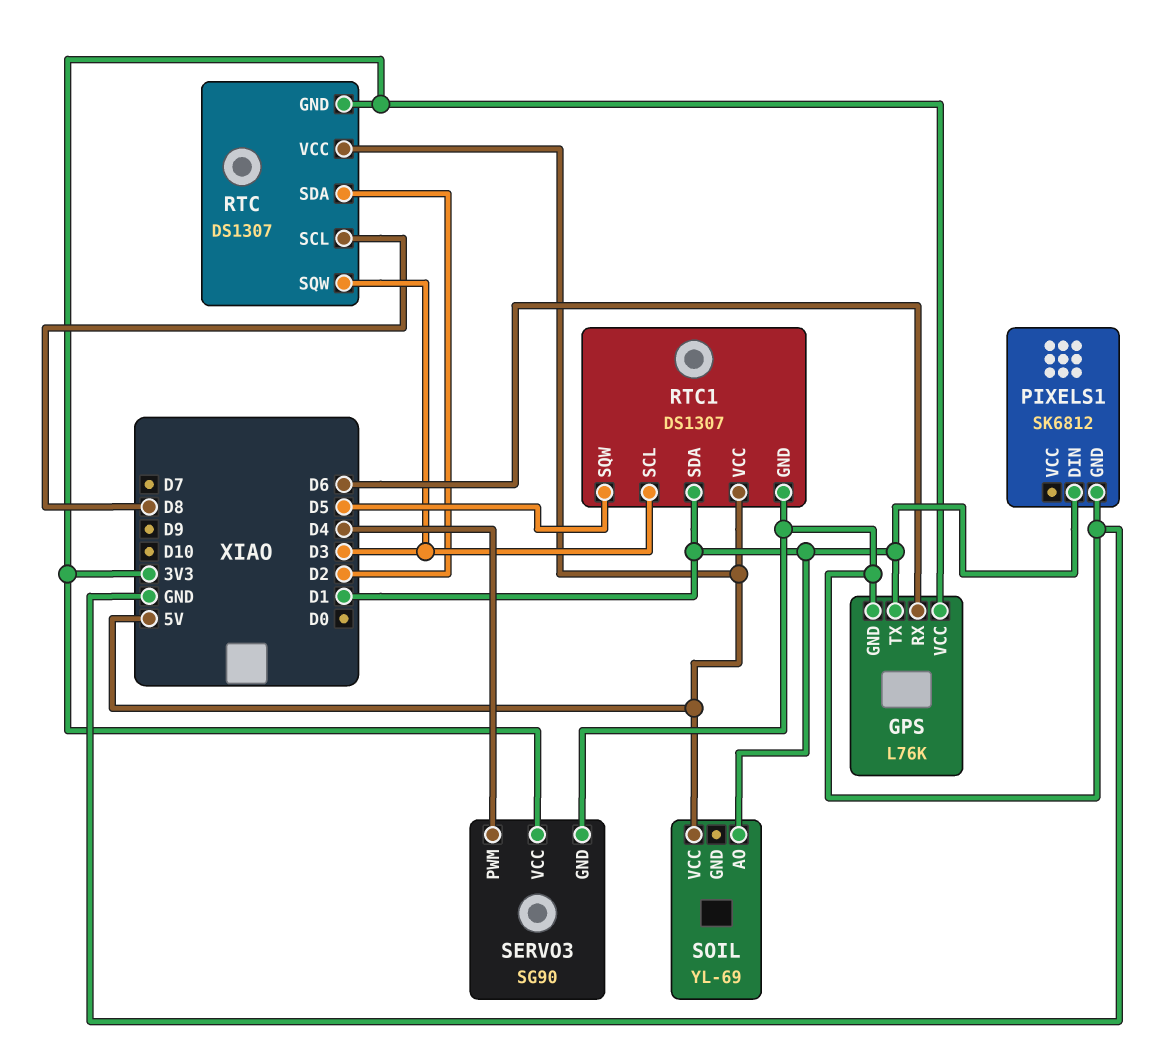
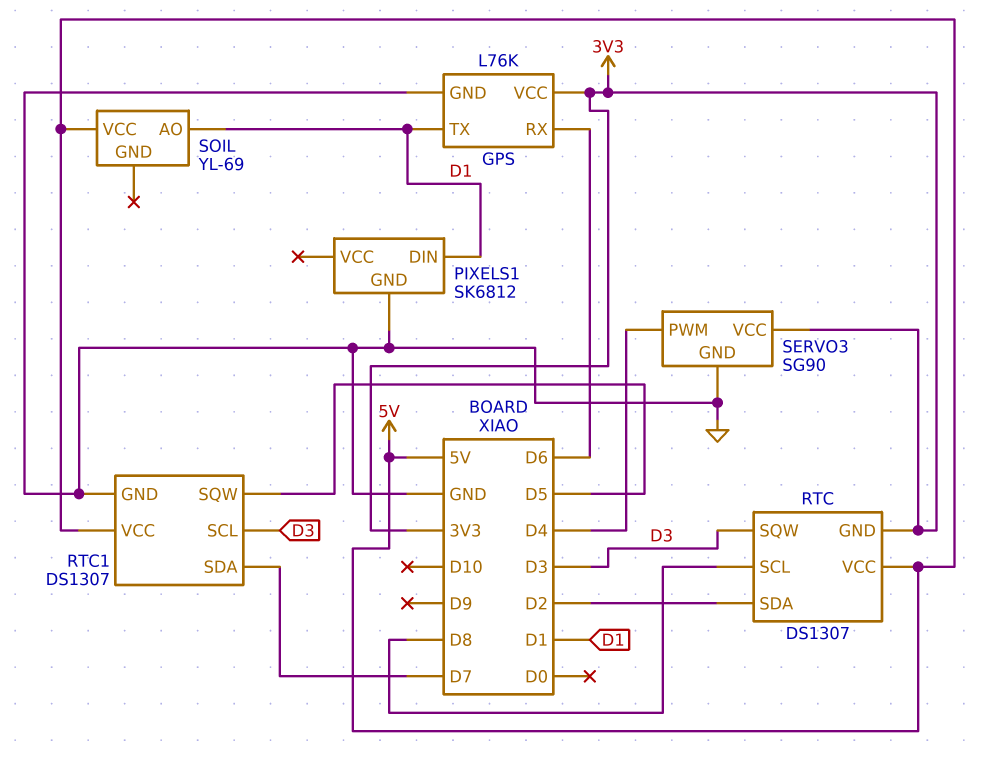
RTC1 pin SDA: D1 -> D7

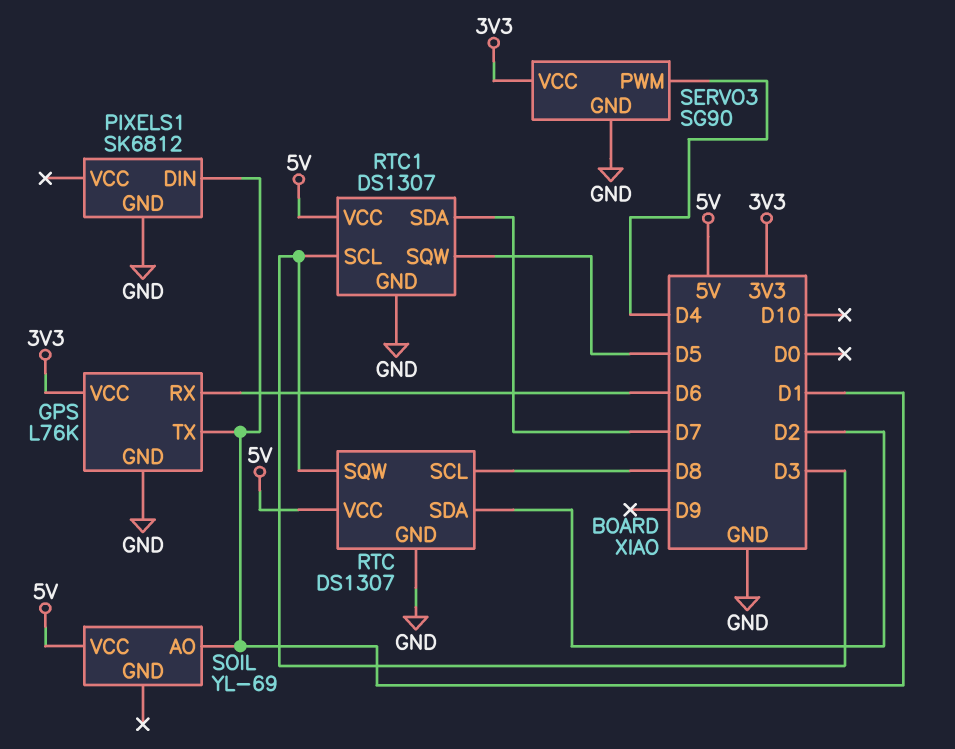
RTC pin GND: 3V3 -> GND

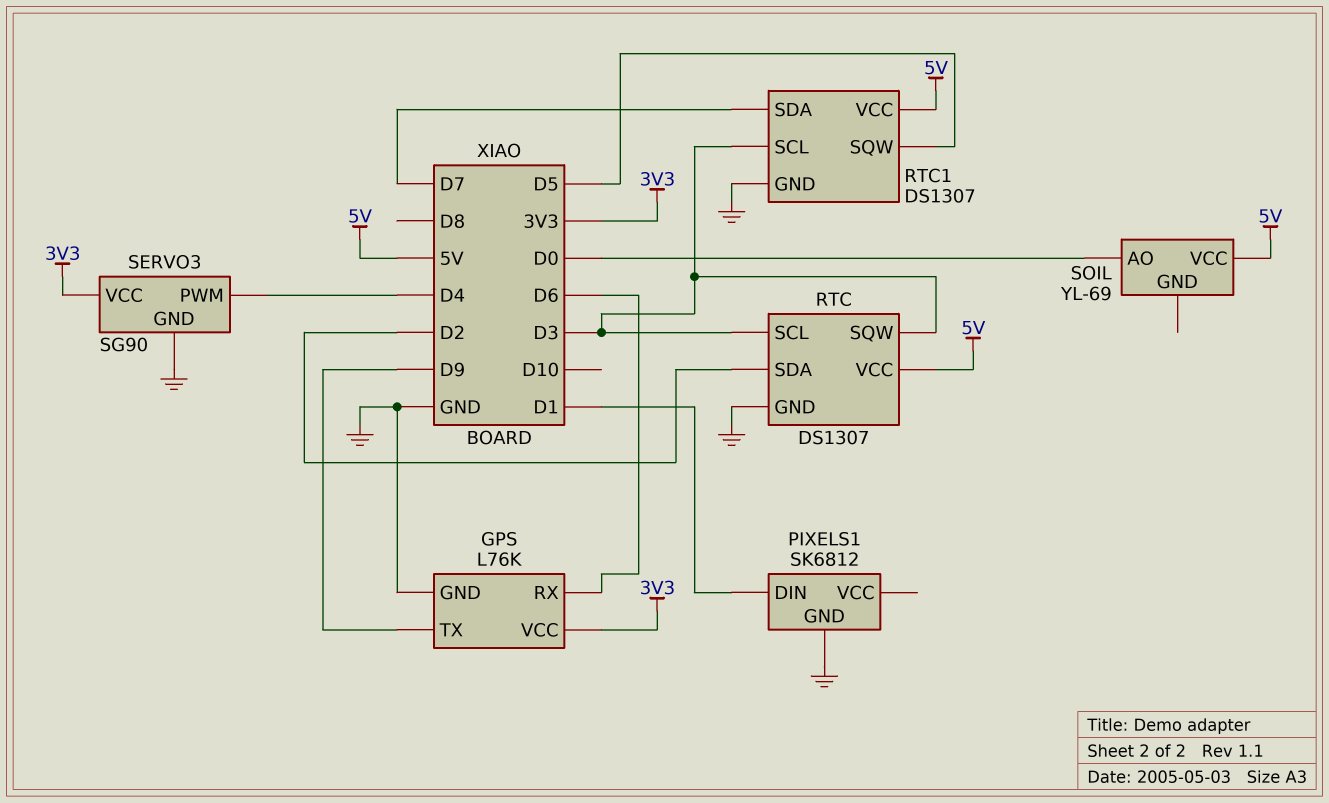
GPS pin TX: D1 -> D9
RTC pin SCL: D8 -> D3
SOIL pin AO: D1 -> D0

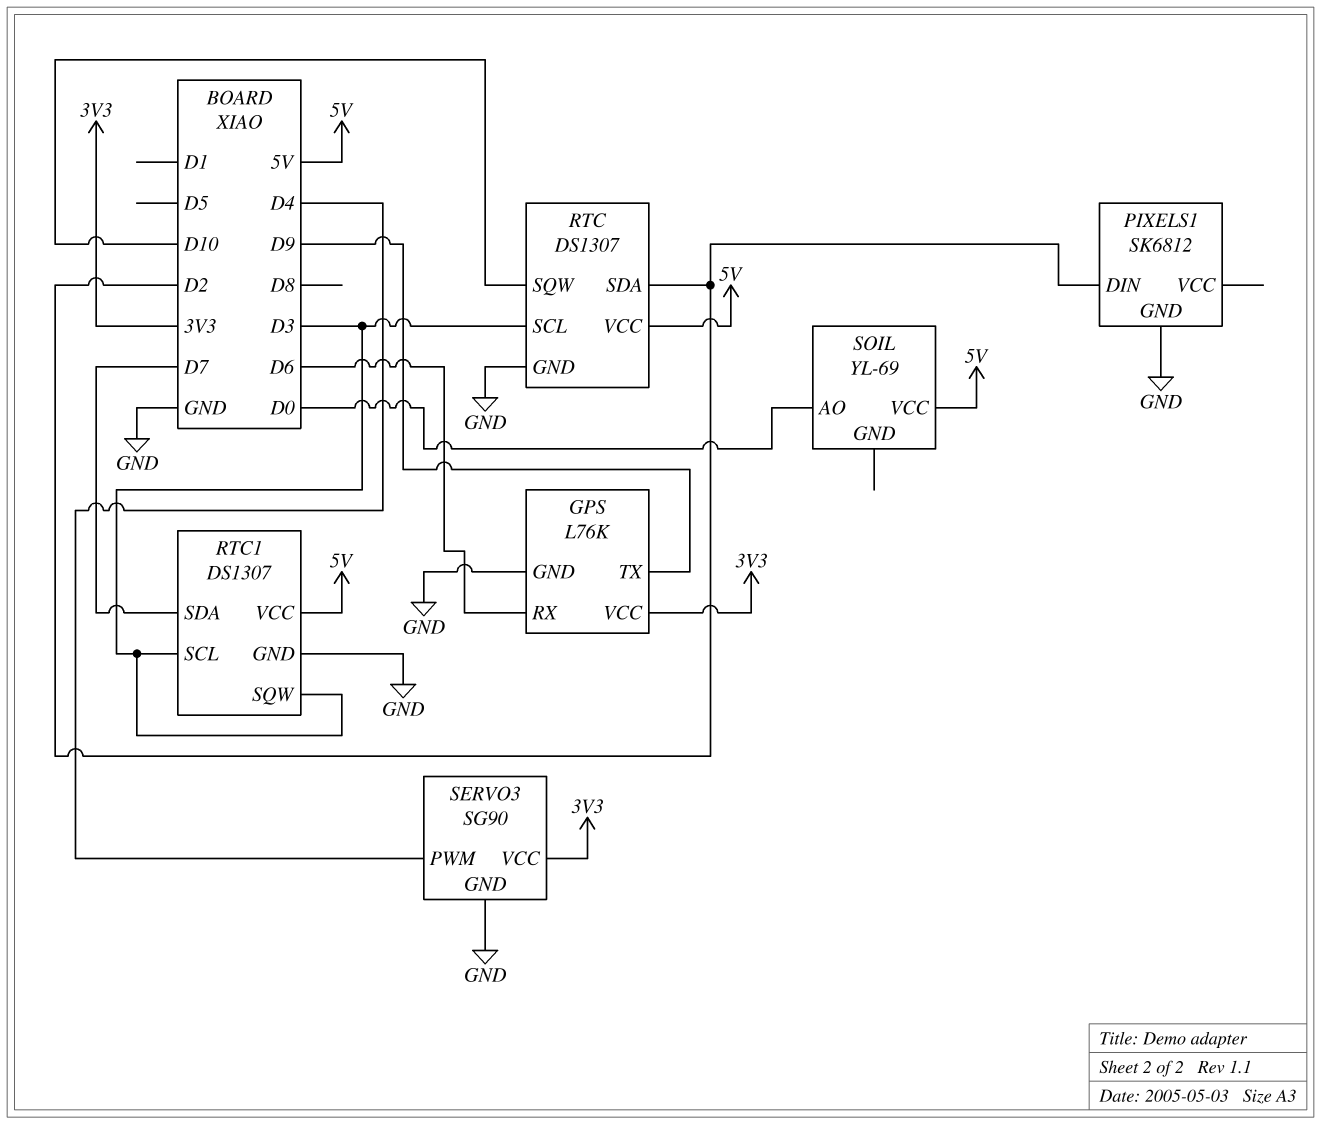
PIXELS1 pin DIN: D1 -> D2
RTC pin SQW: D3 -> D10
RTC1 pin SQW: D5 -> D3

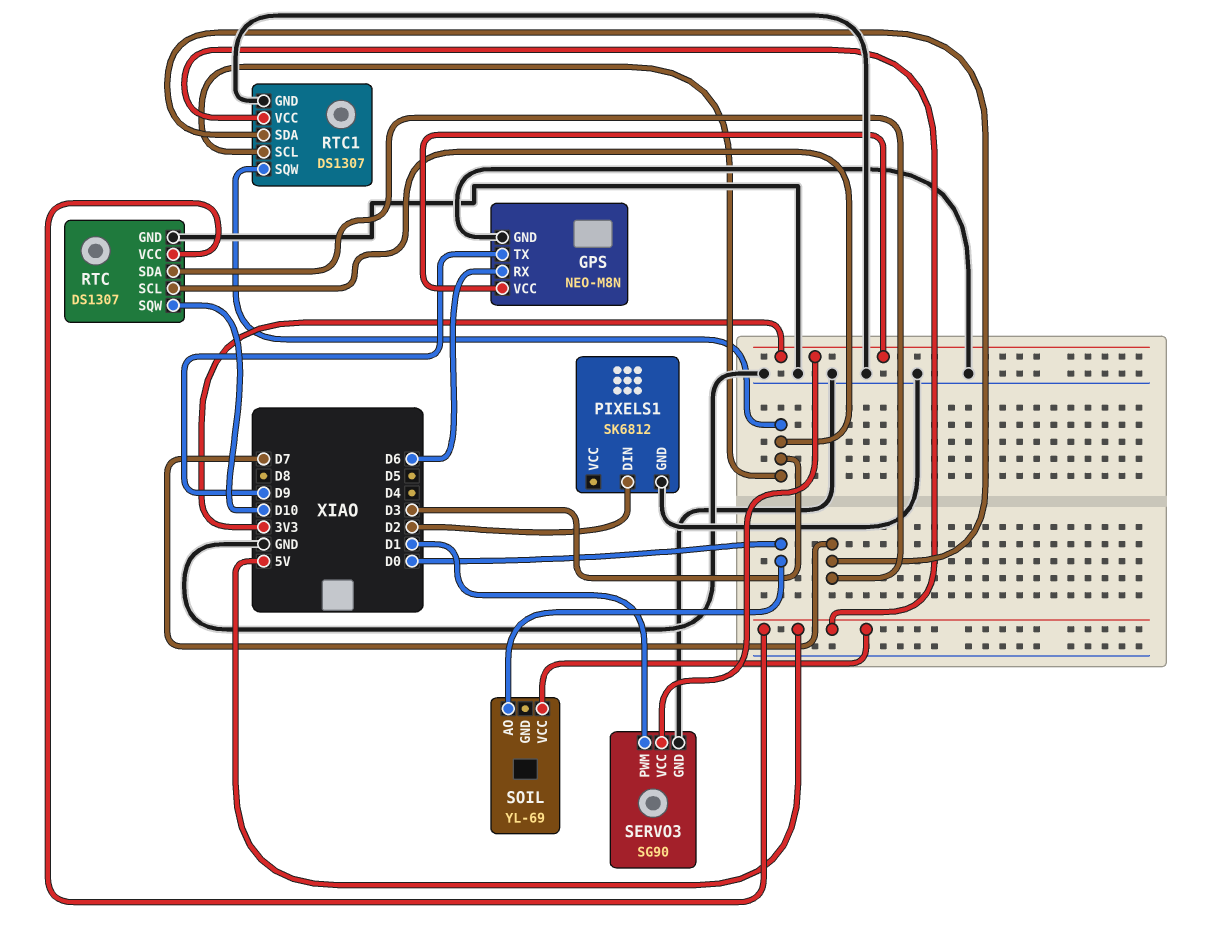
GPS: L76K -> NEO-M8N
RTC pin SDA: D2 -> D7
SERVO3 pin PWM: D4 -> D1

